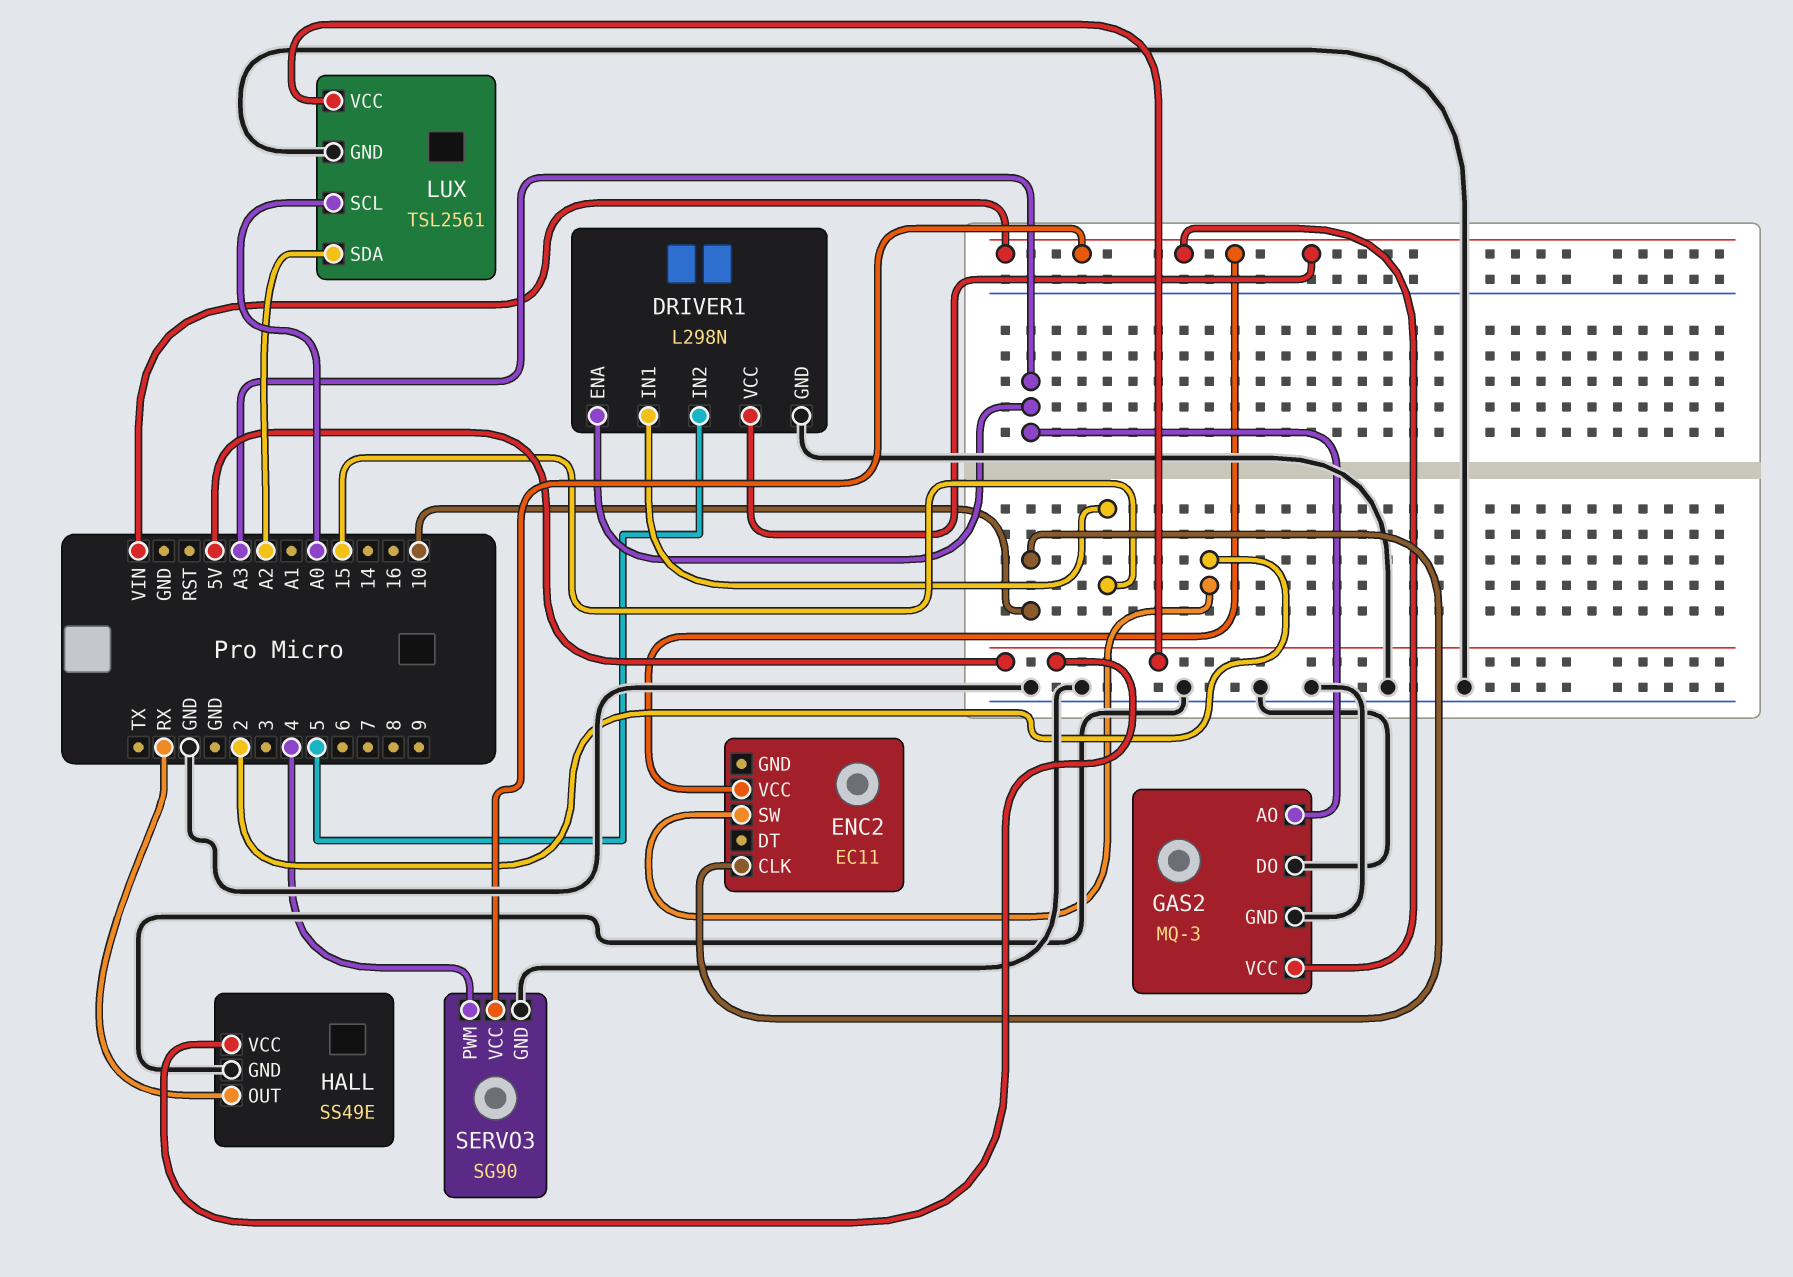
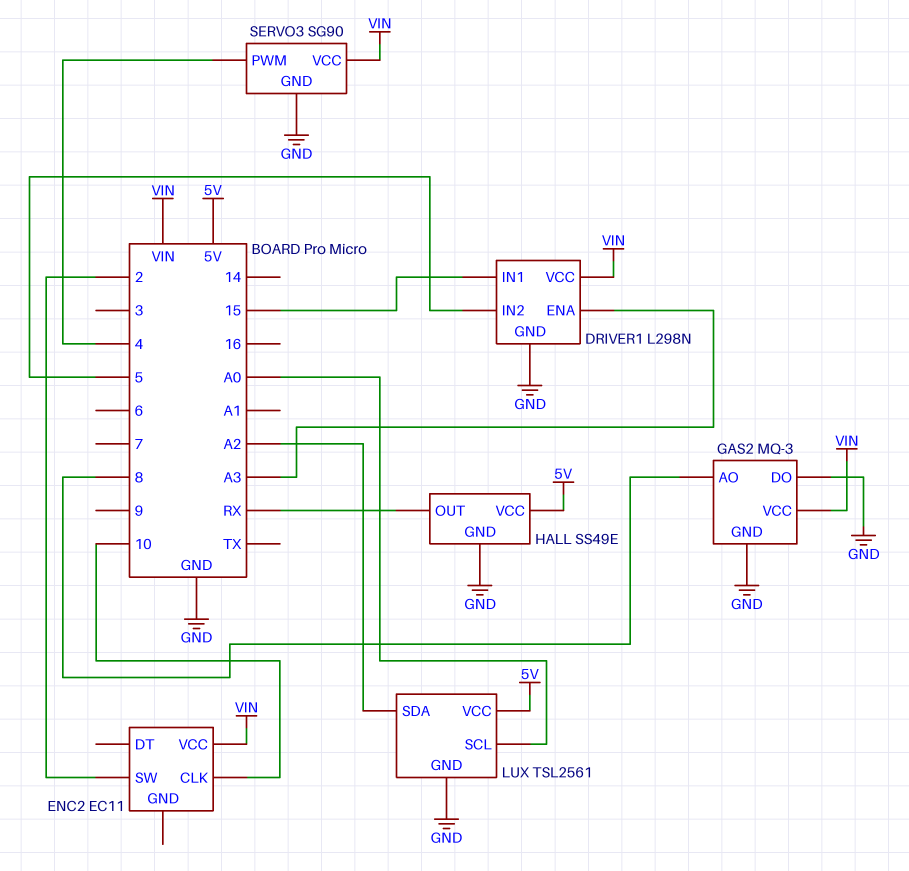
GAS2 pin AO: A3 -> 8

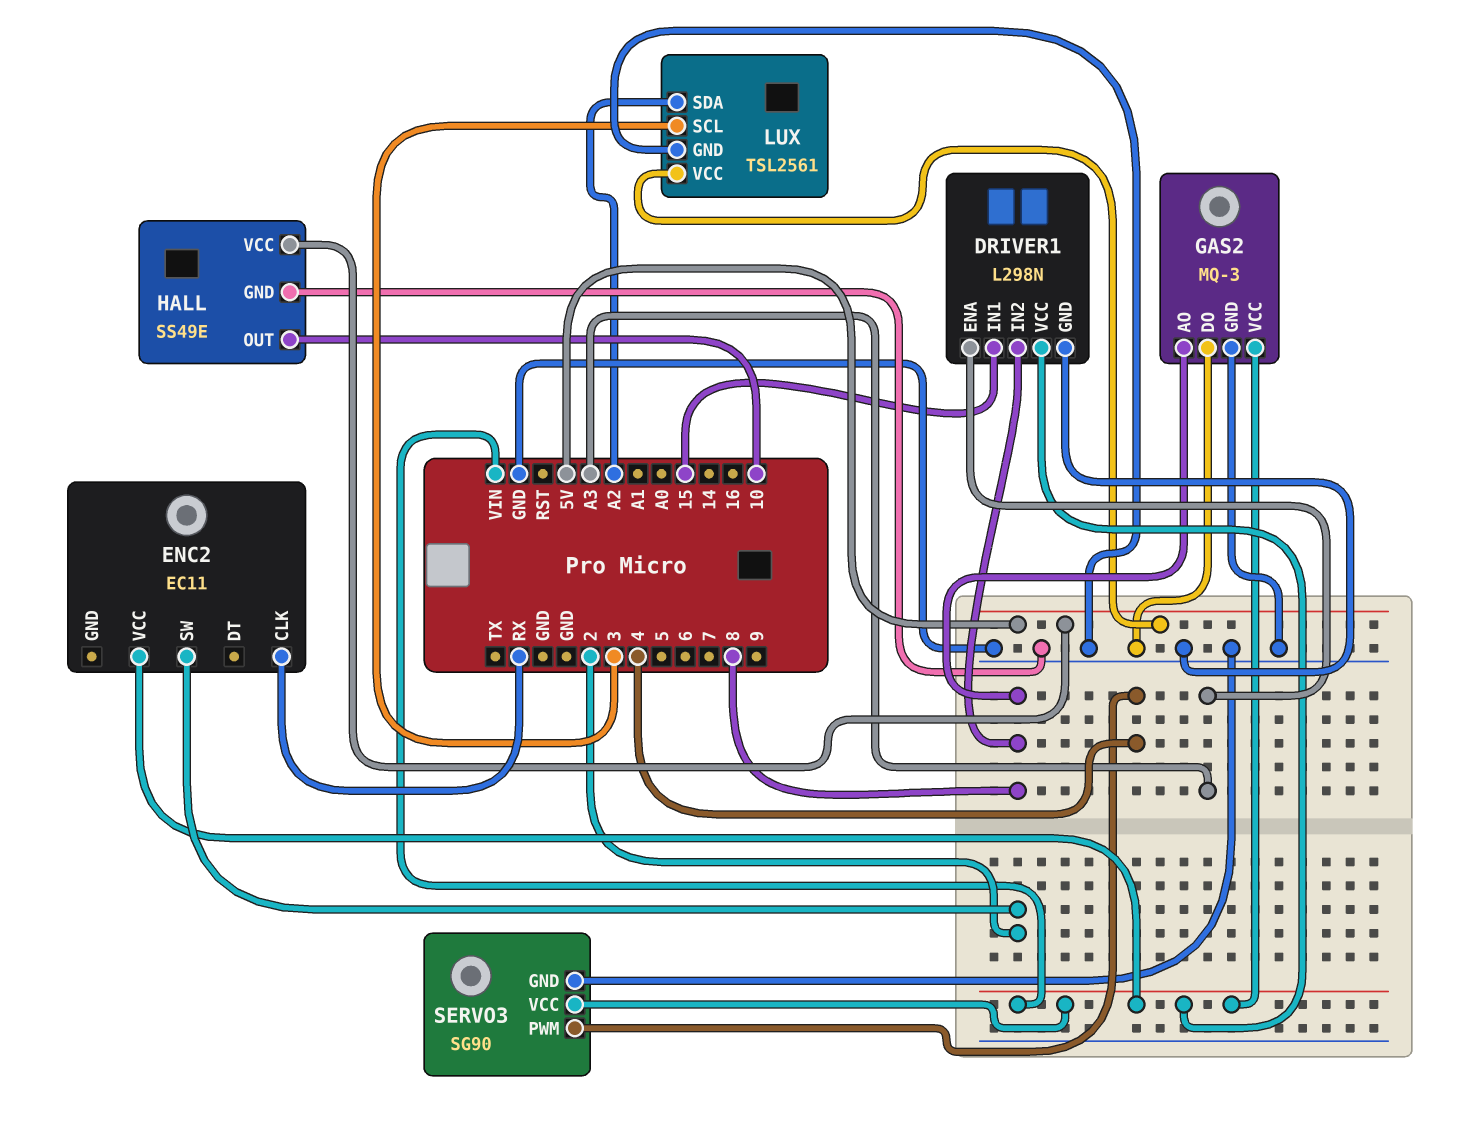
DRIVER1 pin IN2: 5 -> 8
ENC2 pin CLK: 10 -> RX
HALL pin OUT: RX -> 10
LUX pin SCL: A0 -> 3

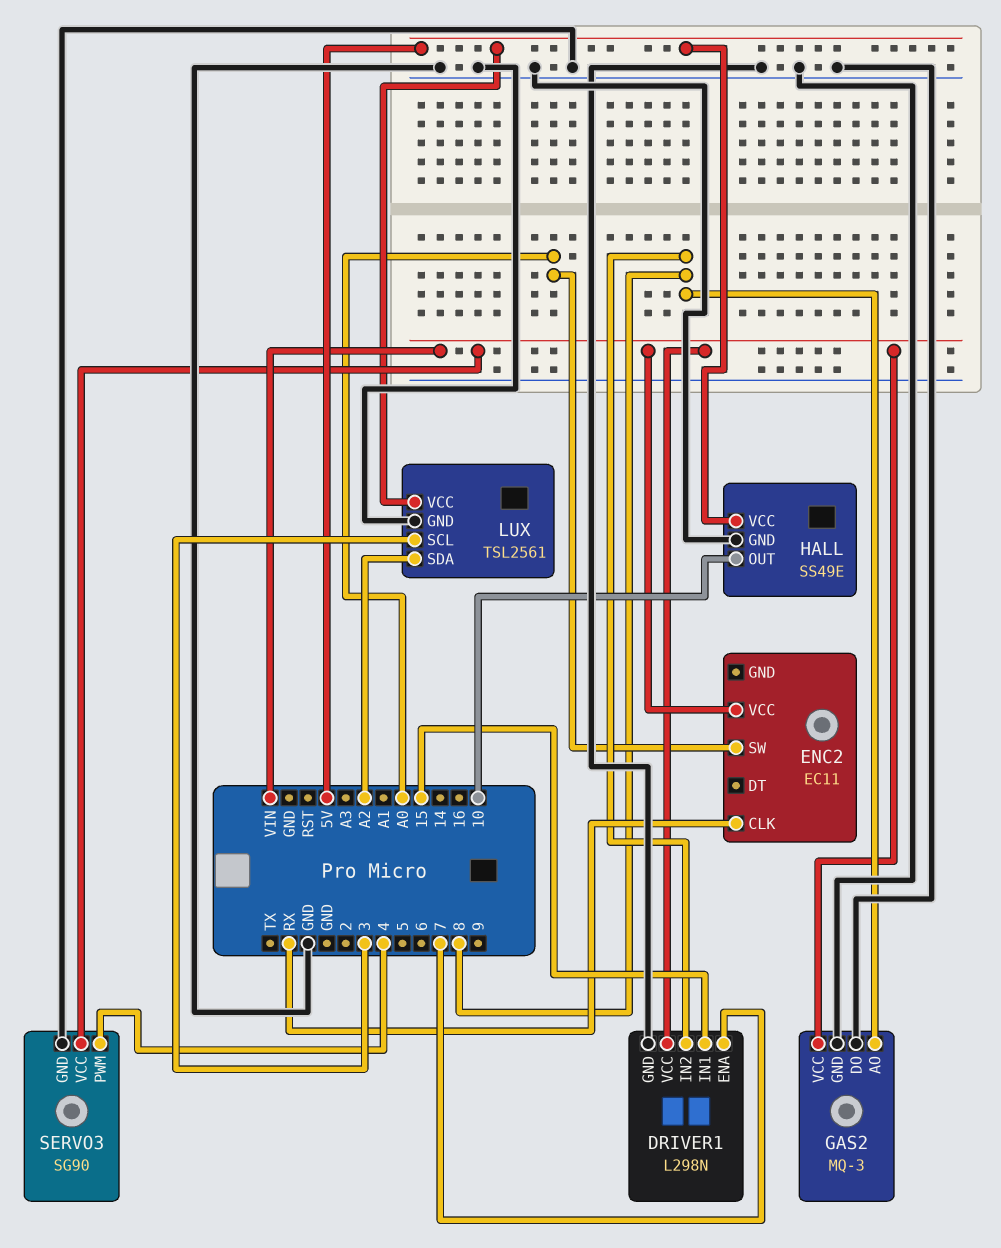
DRIVER1 pin ENA: A3 -> 7
ENC2 pin SW: 2 -> A0

